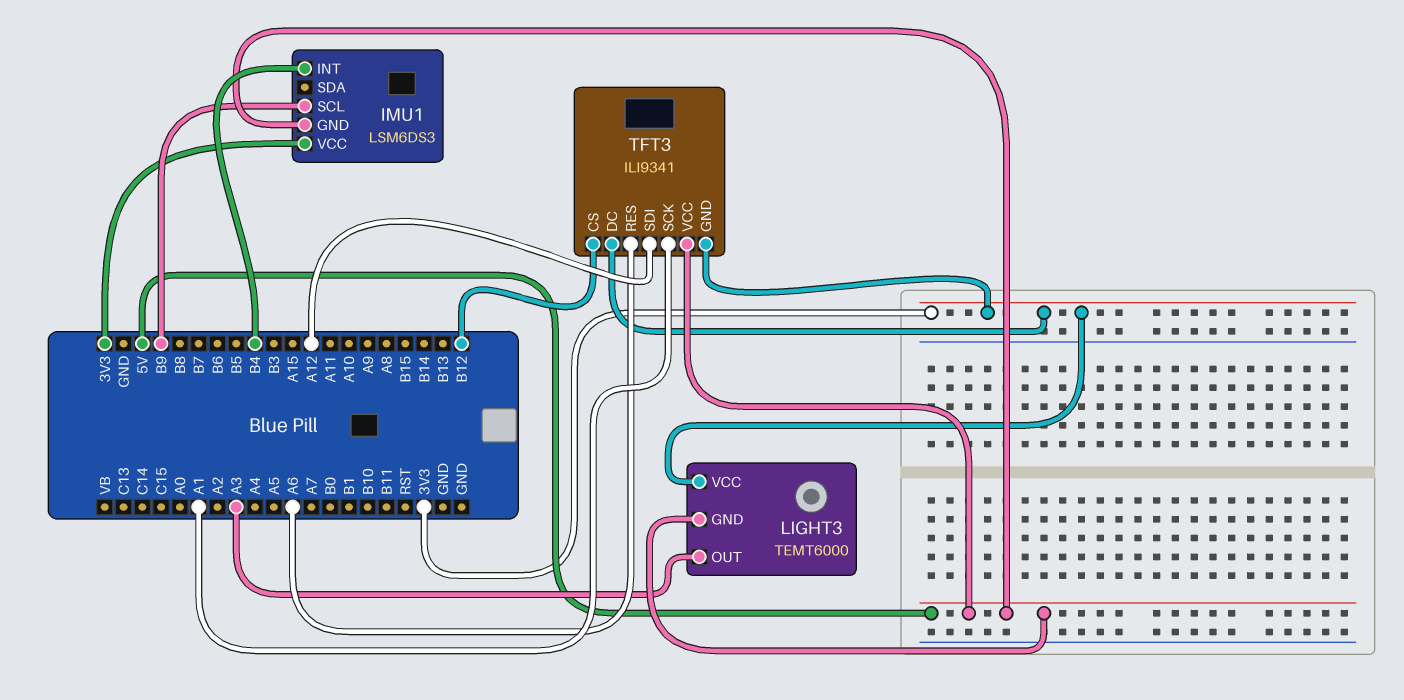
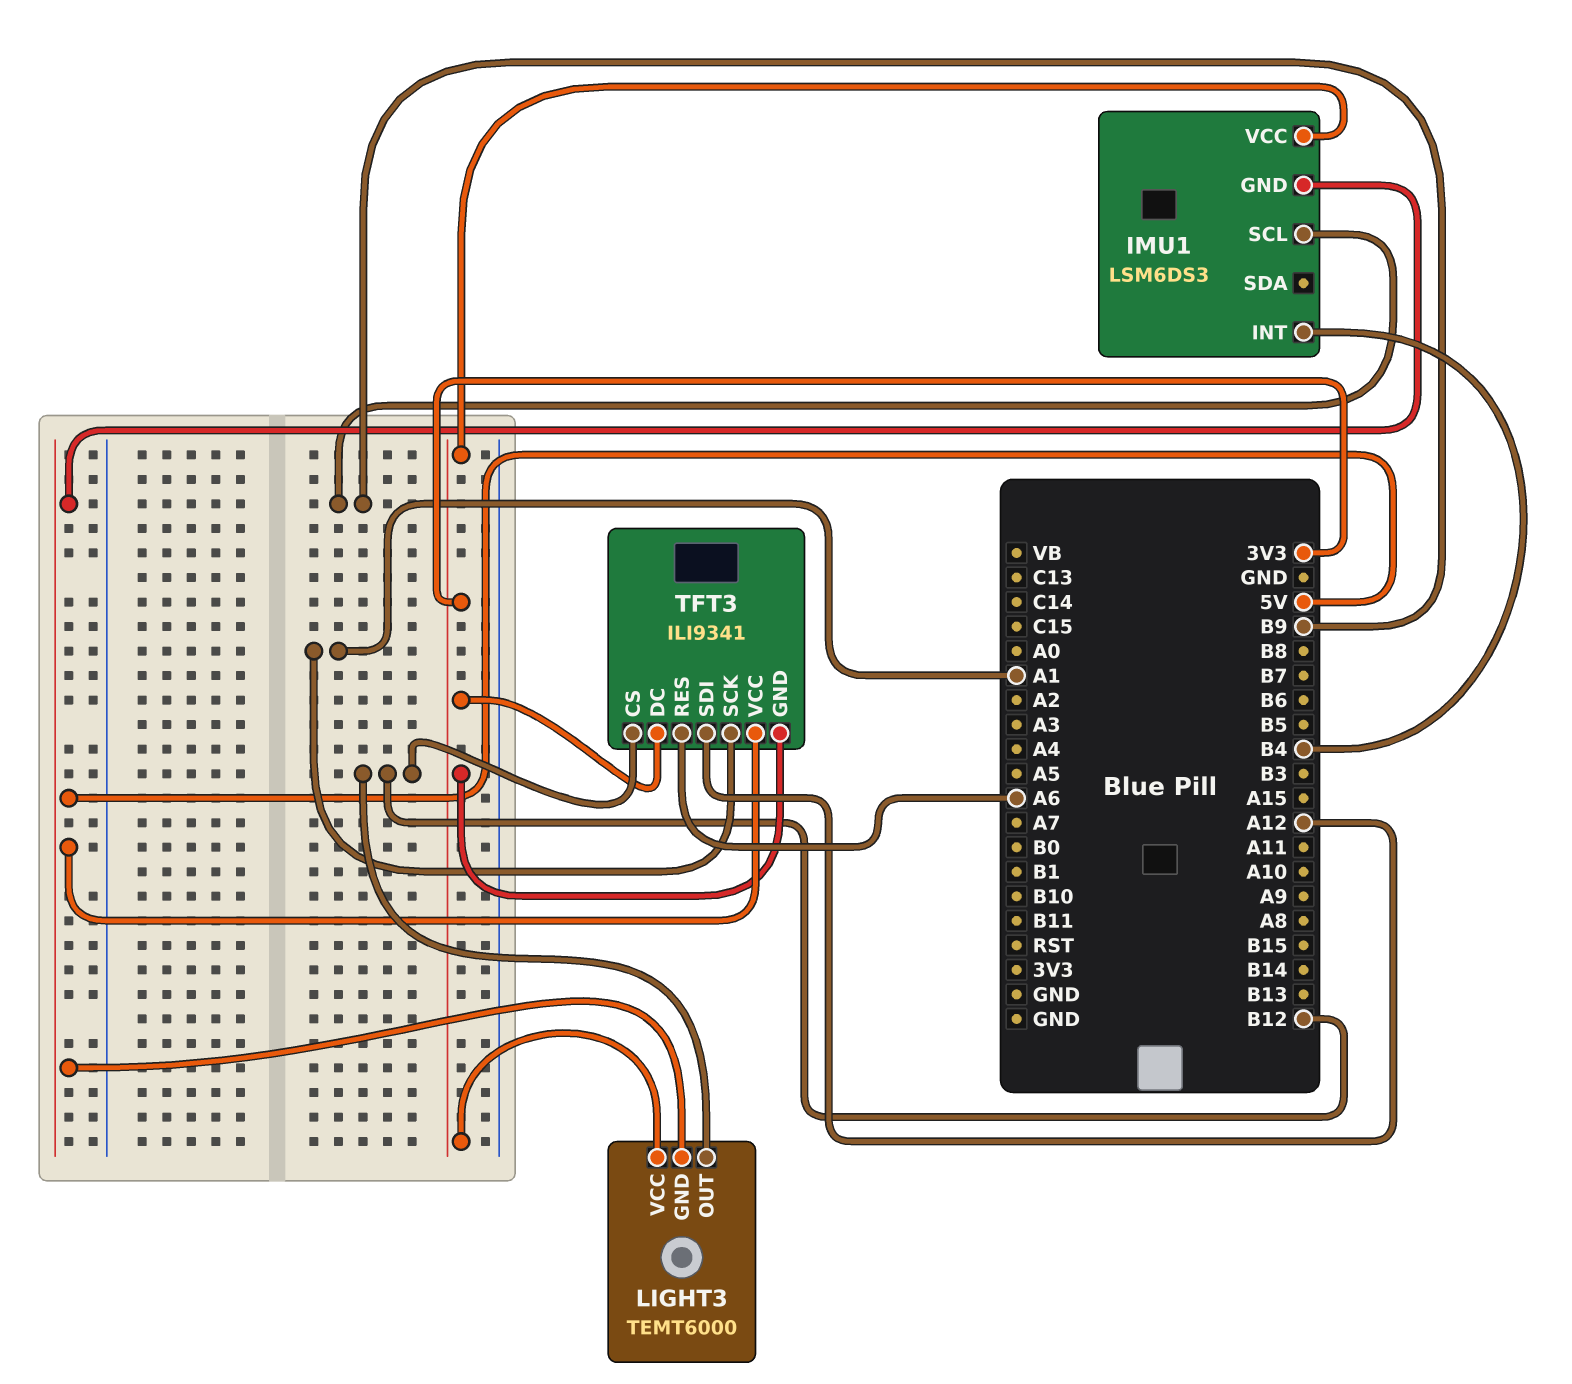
LIGHT3 pin OUT: A3 -> B12

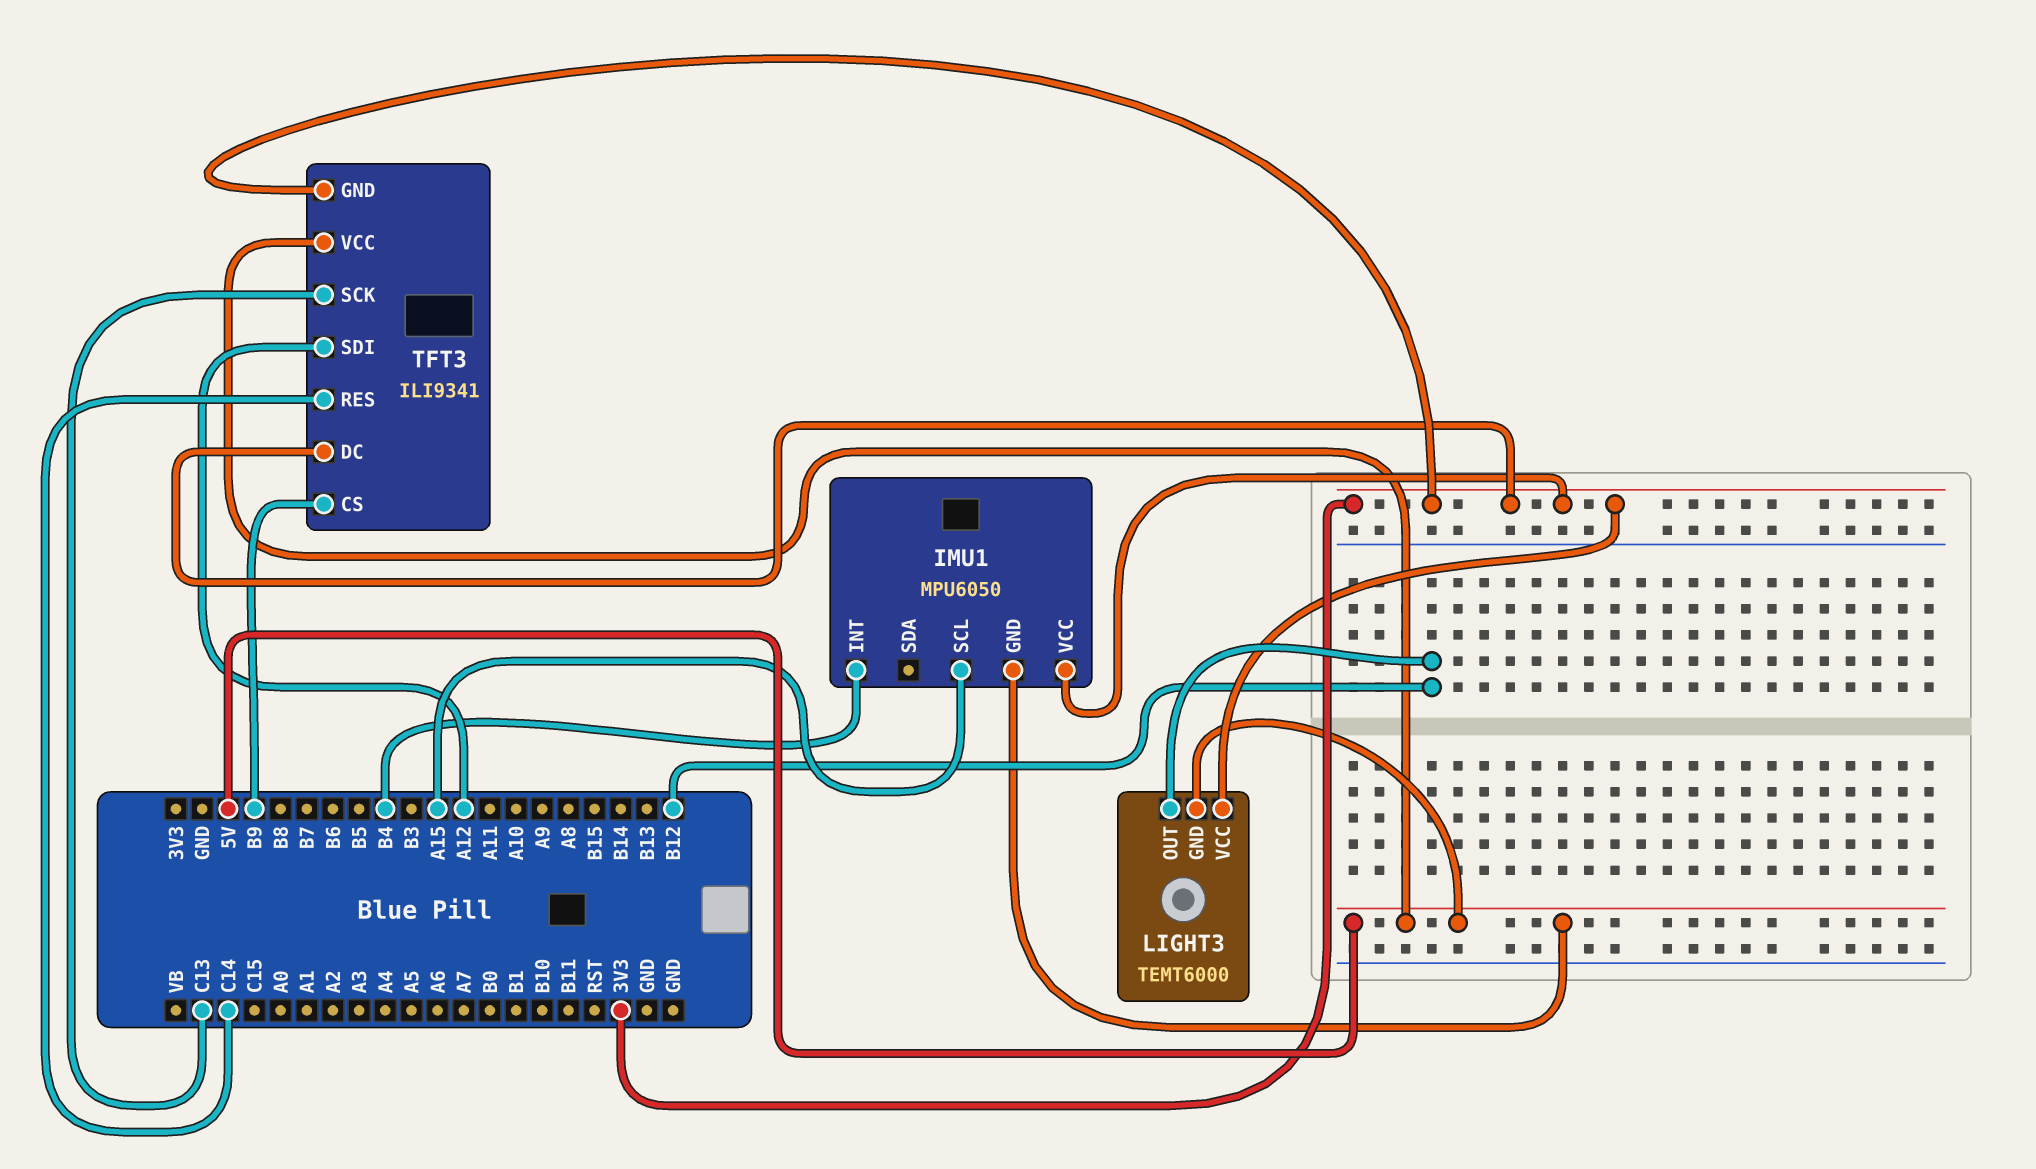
IMU1: LSM6DS3 -> MPU6050
IMU1 pin SCL: B9 -> A15
TFT3 pin CS: B12 -> B9
TFT3 pin RES: A6 -> C14
TFT3 pin SCK: A1 -> C13

